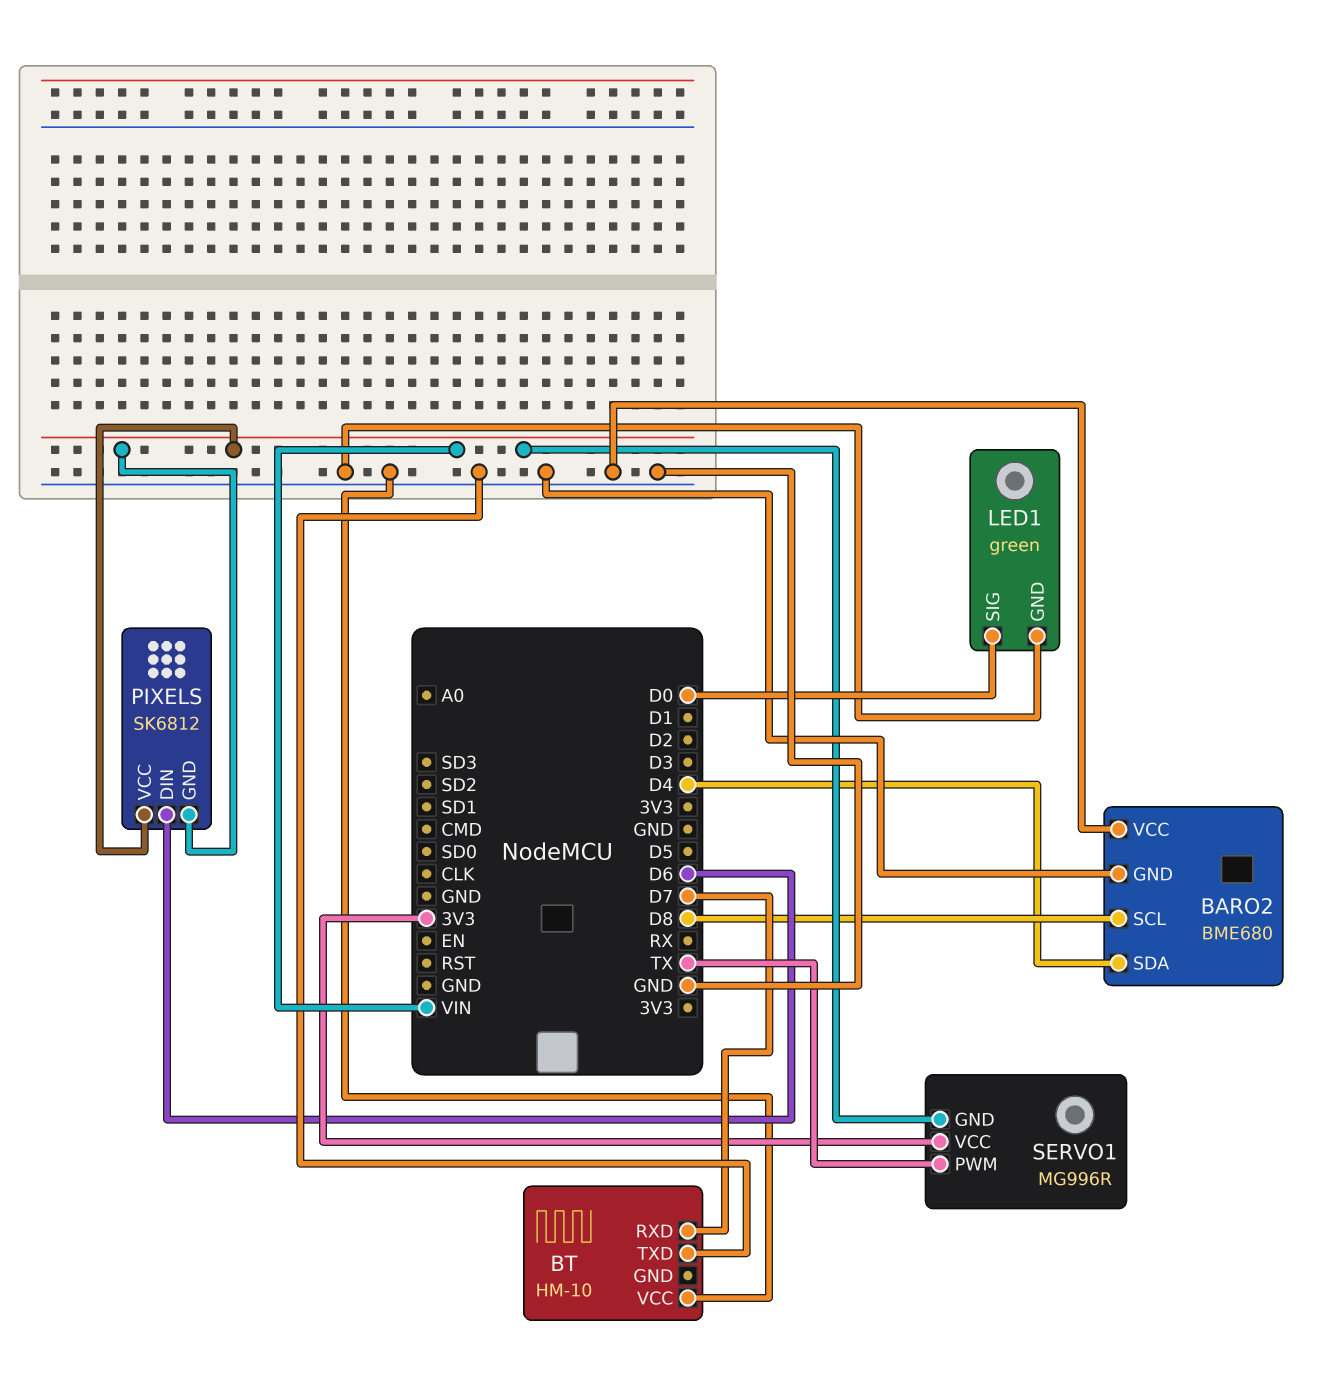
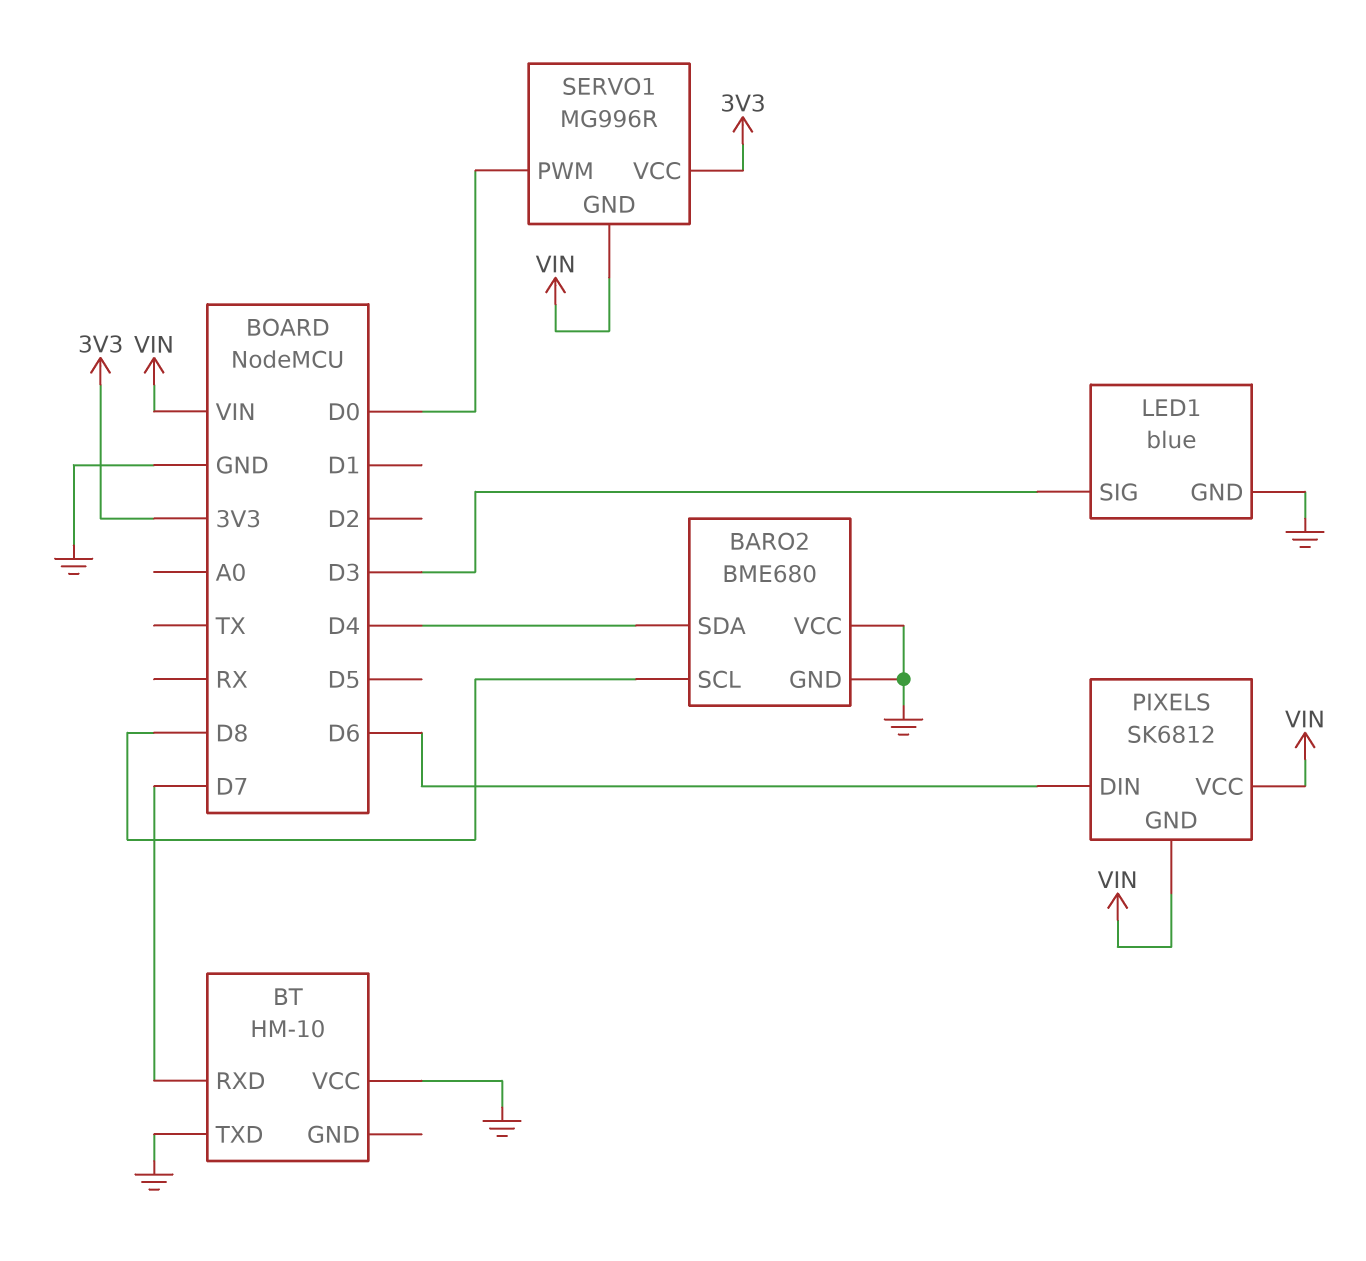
LED1: green -> blue
LED1 pin SIG: D0 -> D3
SERVO1 pin PWM: TX -> D0

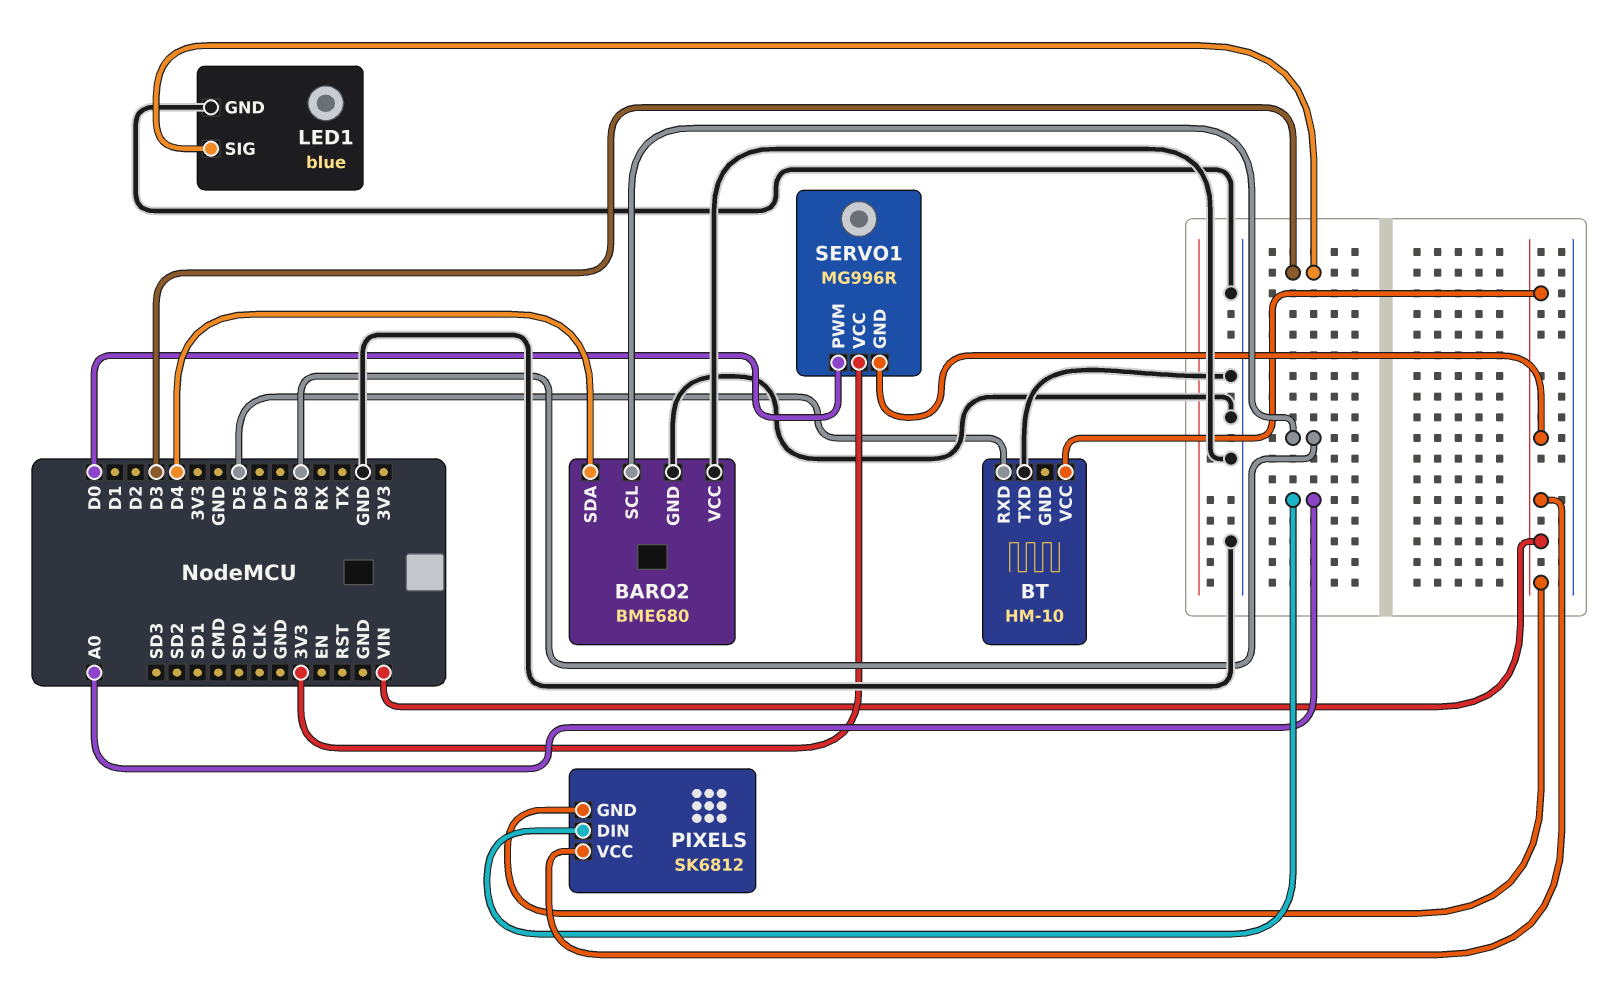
BT pin RXD: D7 -> D5
BT pin VCC: GND -> VIN
PIXELS pin DIN: D6 -> A0

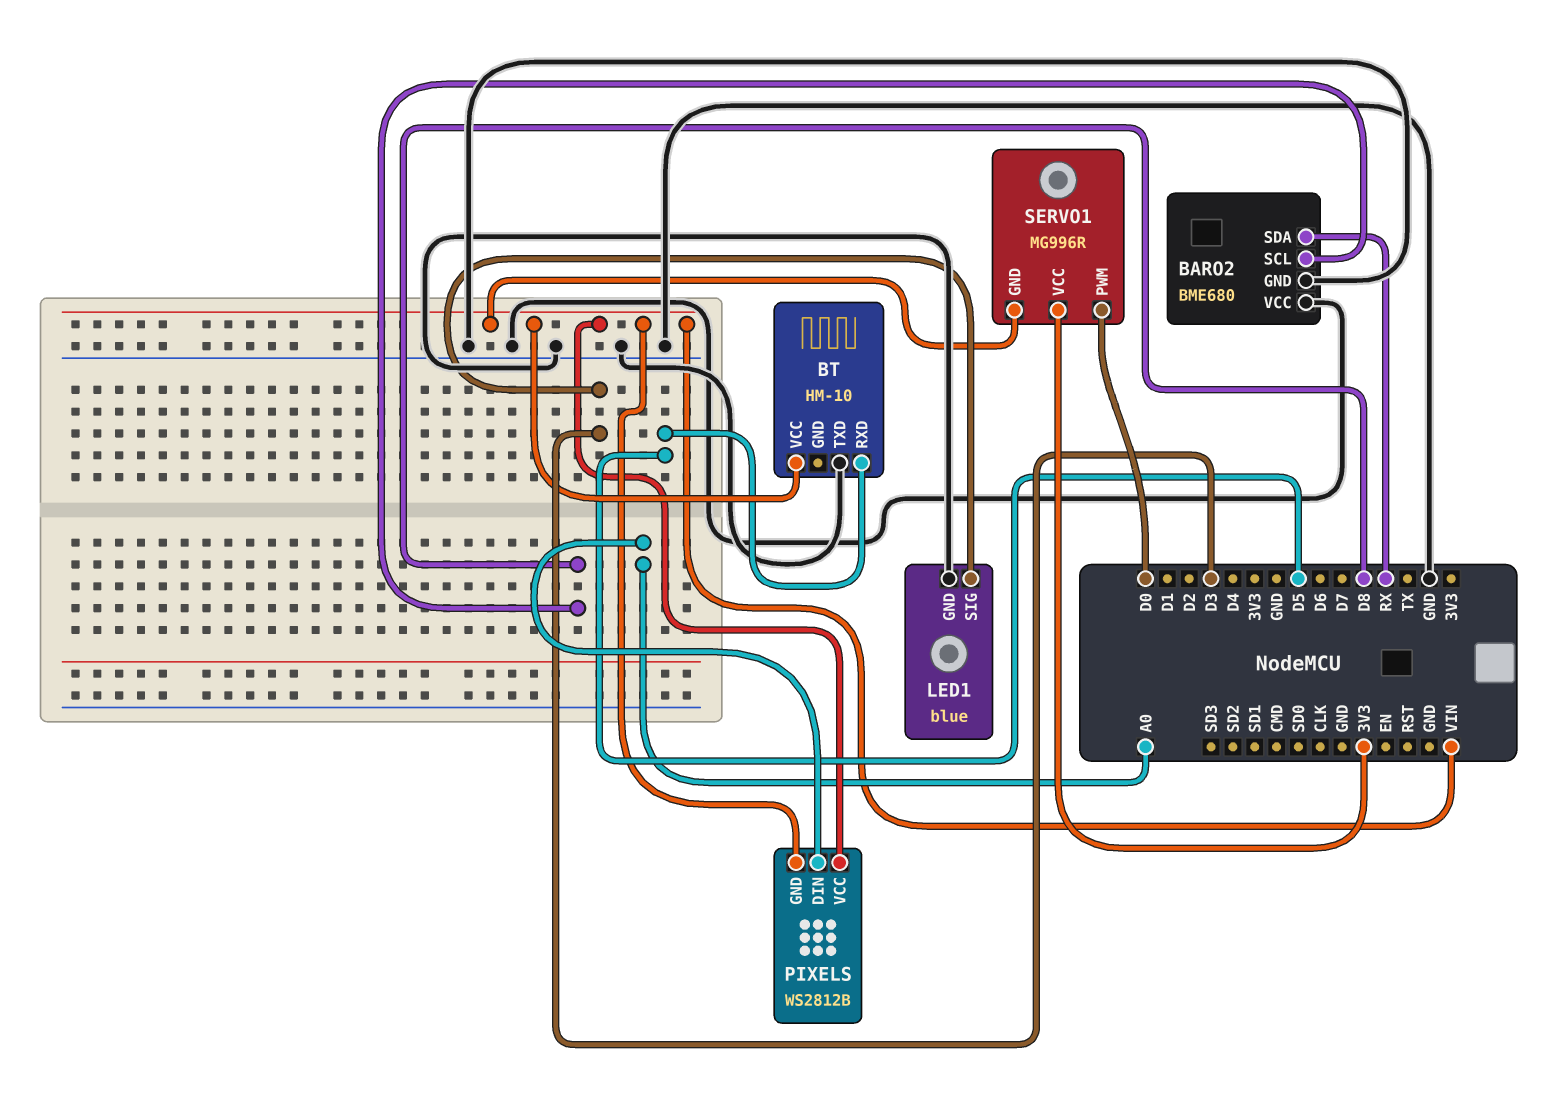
BARO2 pin SDA: D4 -> RX
PIXELS: SK6812 -> WS2812B

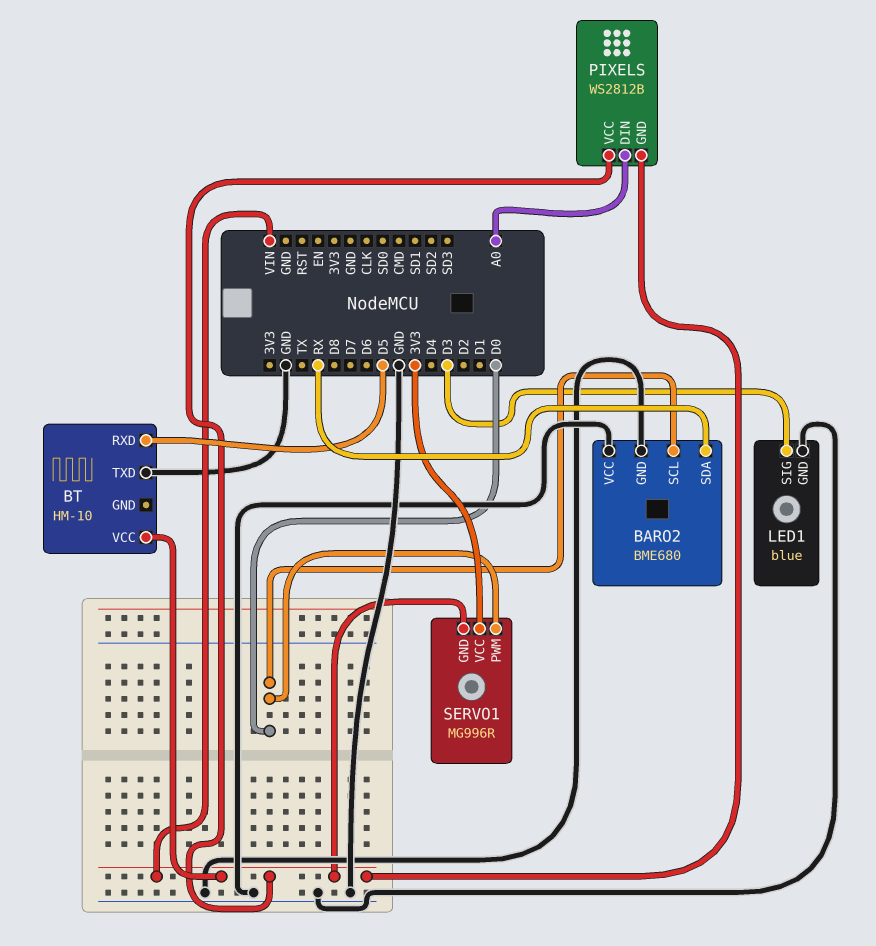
BARO2 pin SCL: D8 -> D0

